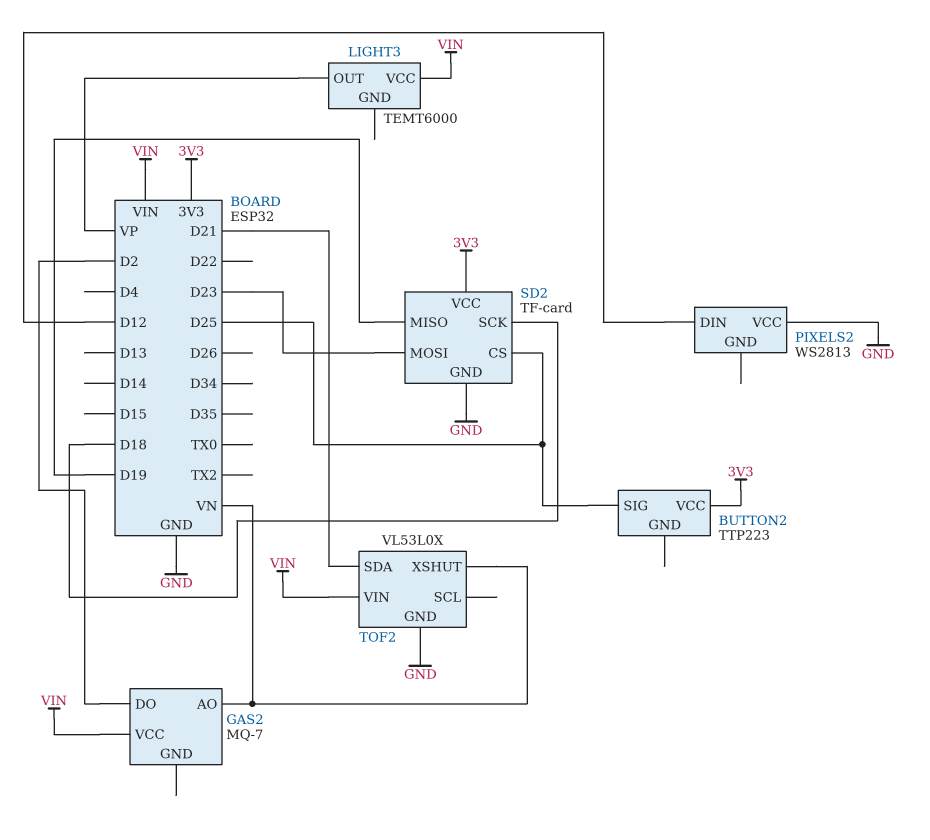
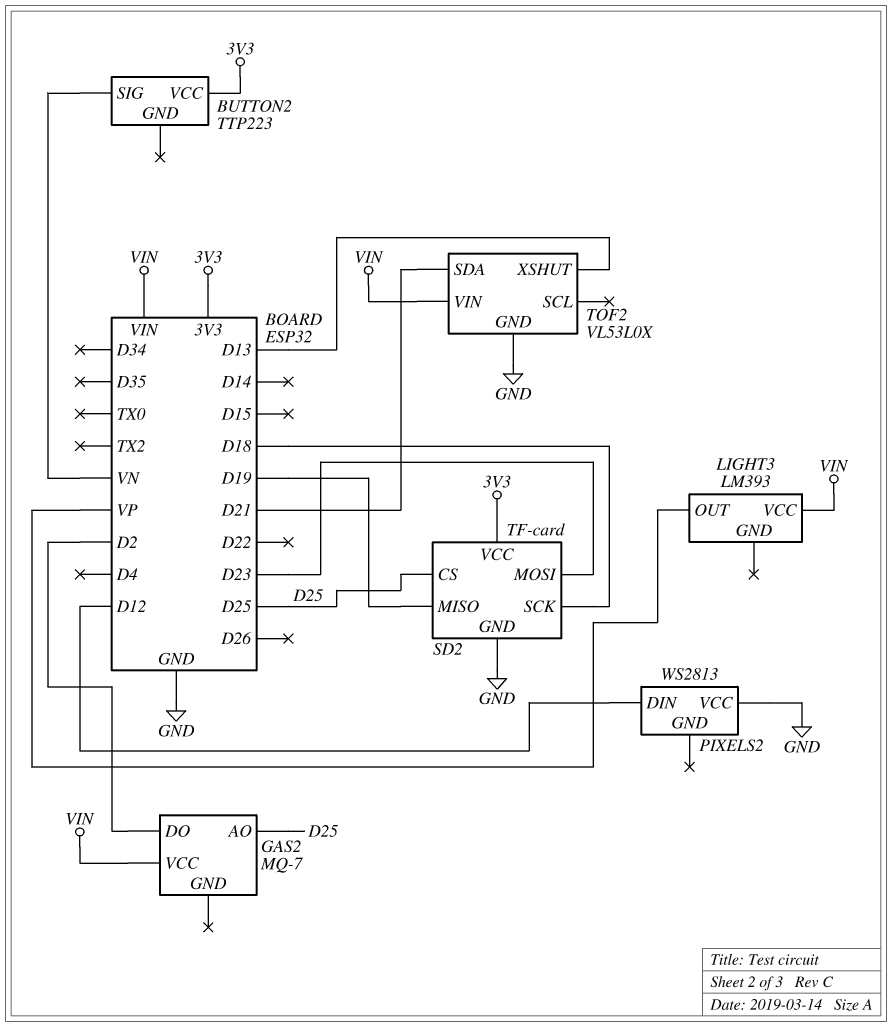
BUTTON2 pin SIG: D25 -> VN
GAS2 pin AO: VN -> D25
LIGHT3: TEMT6000 -> LM393
TOF2 pin XSHUT: VN -> D13

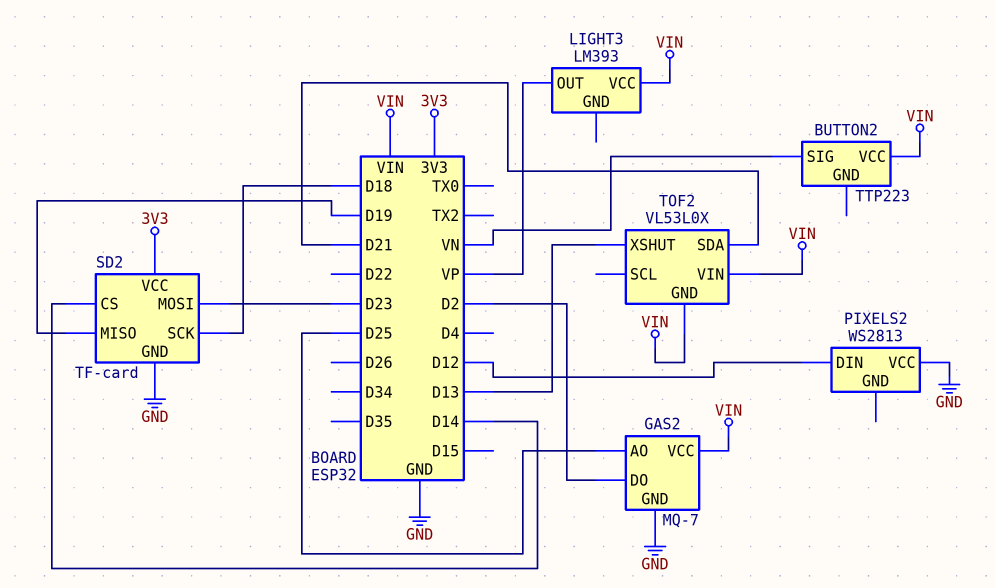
BUTTON2 pin VCC: 3V3 -> VIN
GAS2 pin GND: none -> GND
SD2 pin CS: D25 -> D14
TOF2 pin GND: GND -> VIN

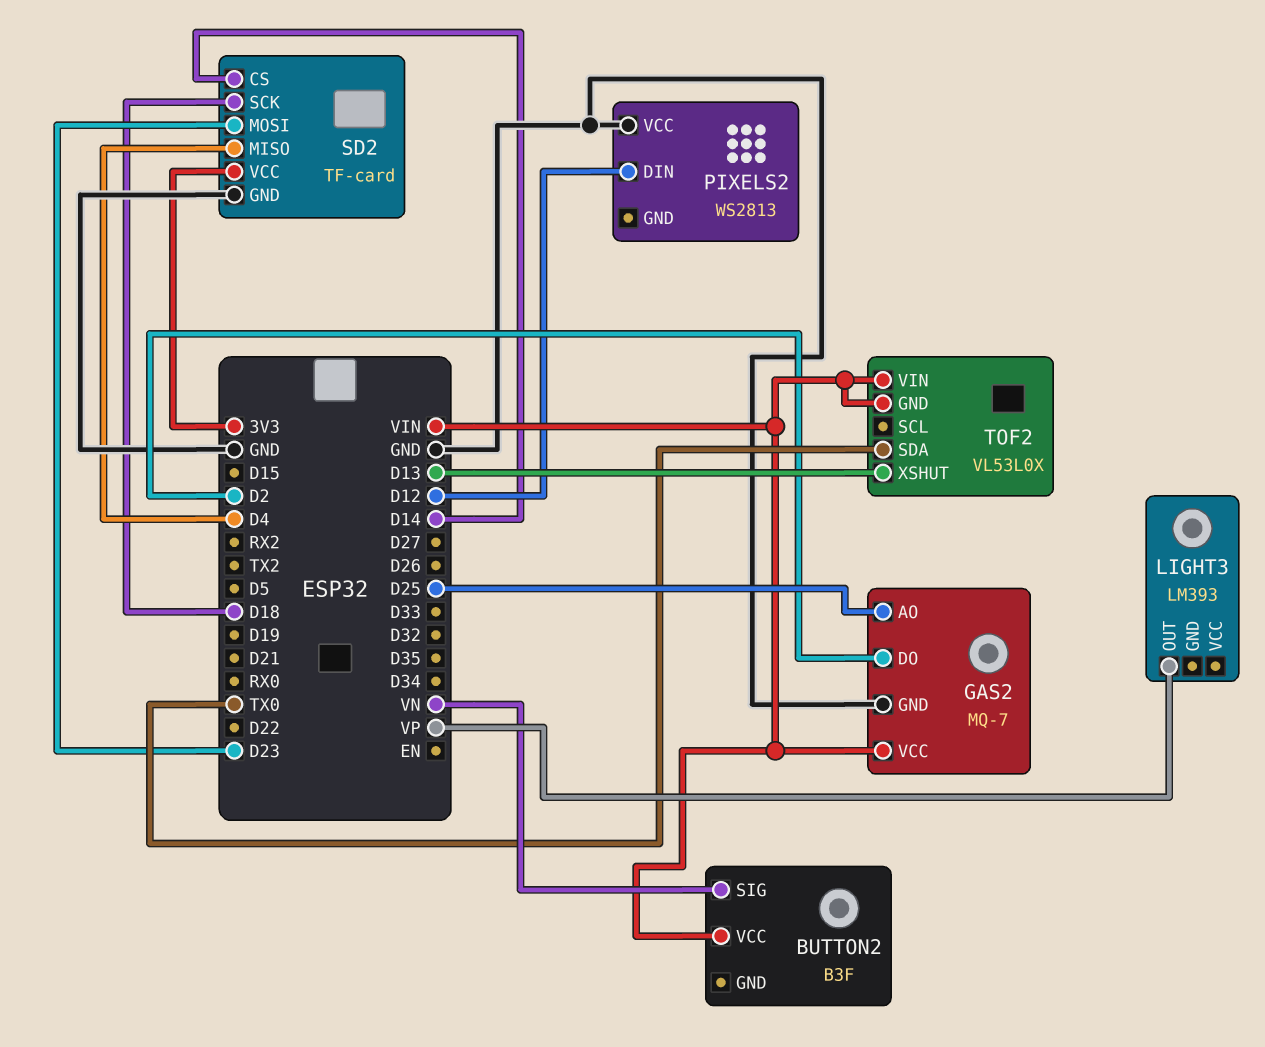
BUTTON2: TTP223 -> B3F
LIGHT3 pin VCC: VIN -> none
SD2 pin MISO: D19 -> D4
TOF2 pin SDA: D21 -> TX0

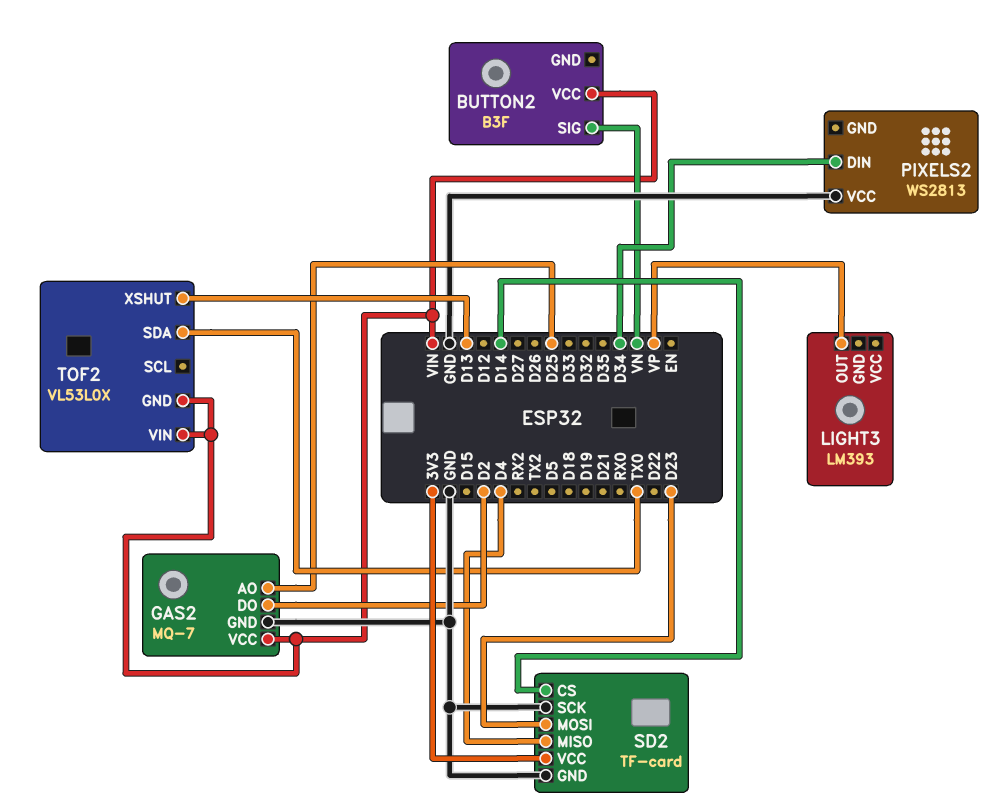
PIXELS2 pin DIN: D12 -> D34
SD2 pin SCK: D18 -> GND

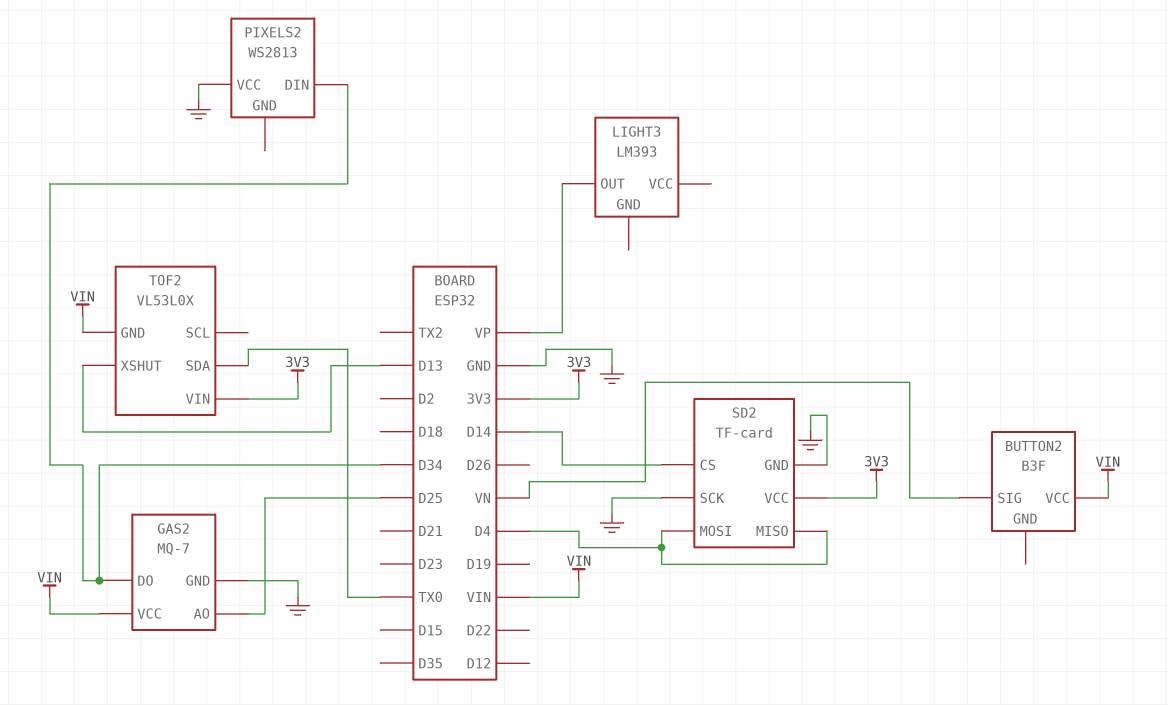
GAS2 pin DO: D2 -> D34
SD2 pin MOSI: D23 -> D4
TOF2 pin VIN: VIN -> 3V3

